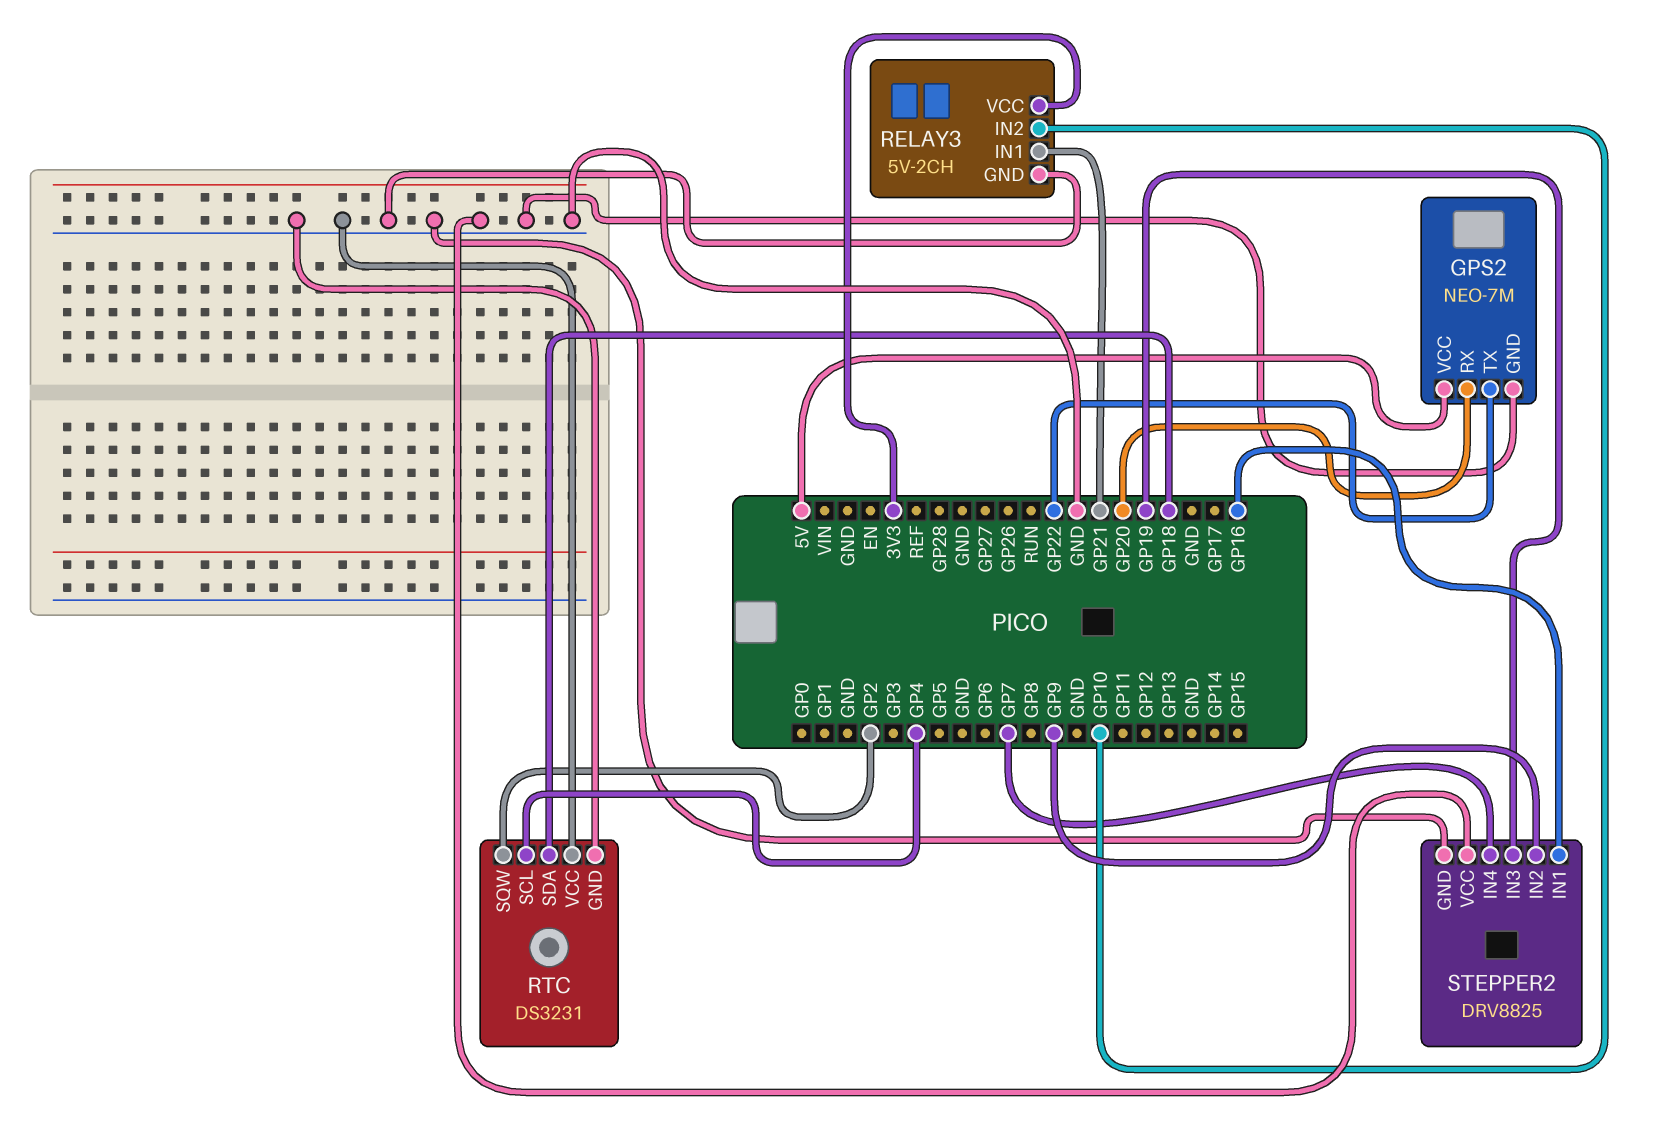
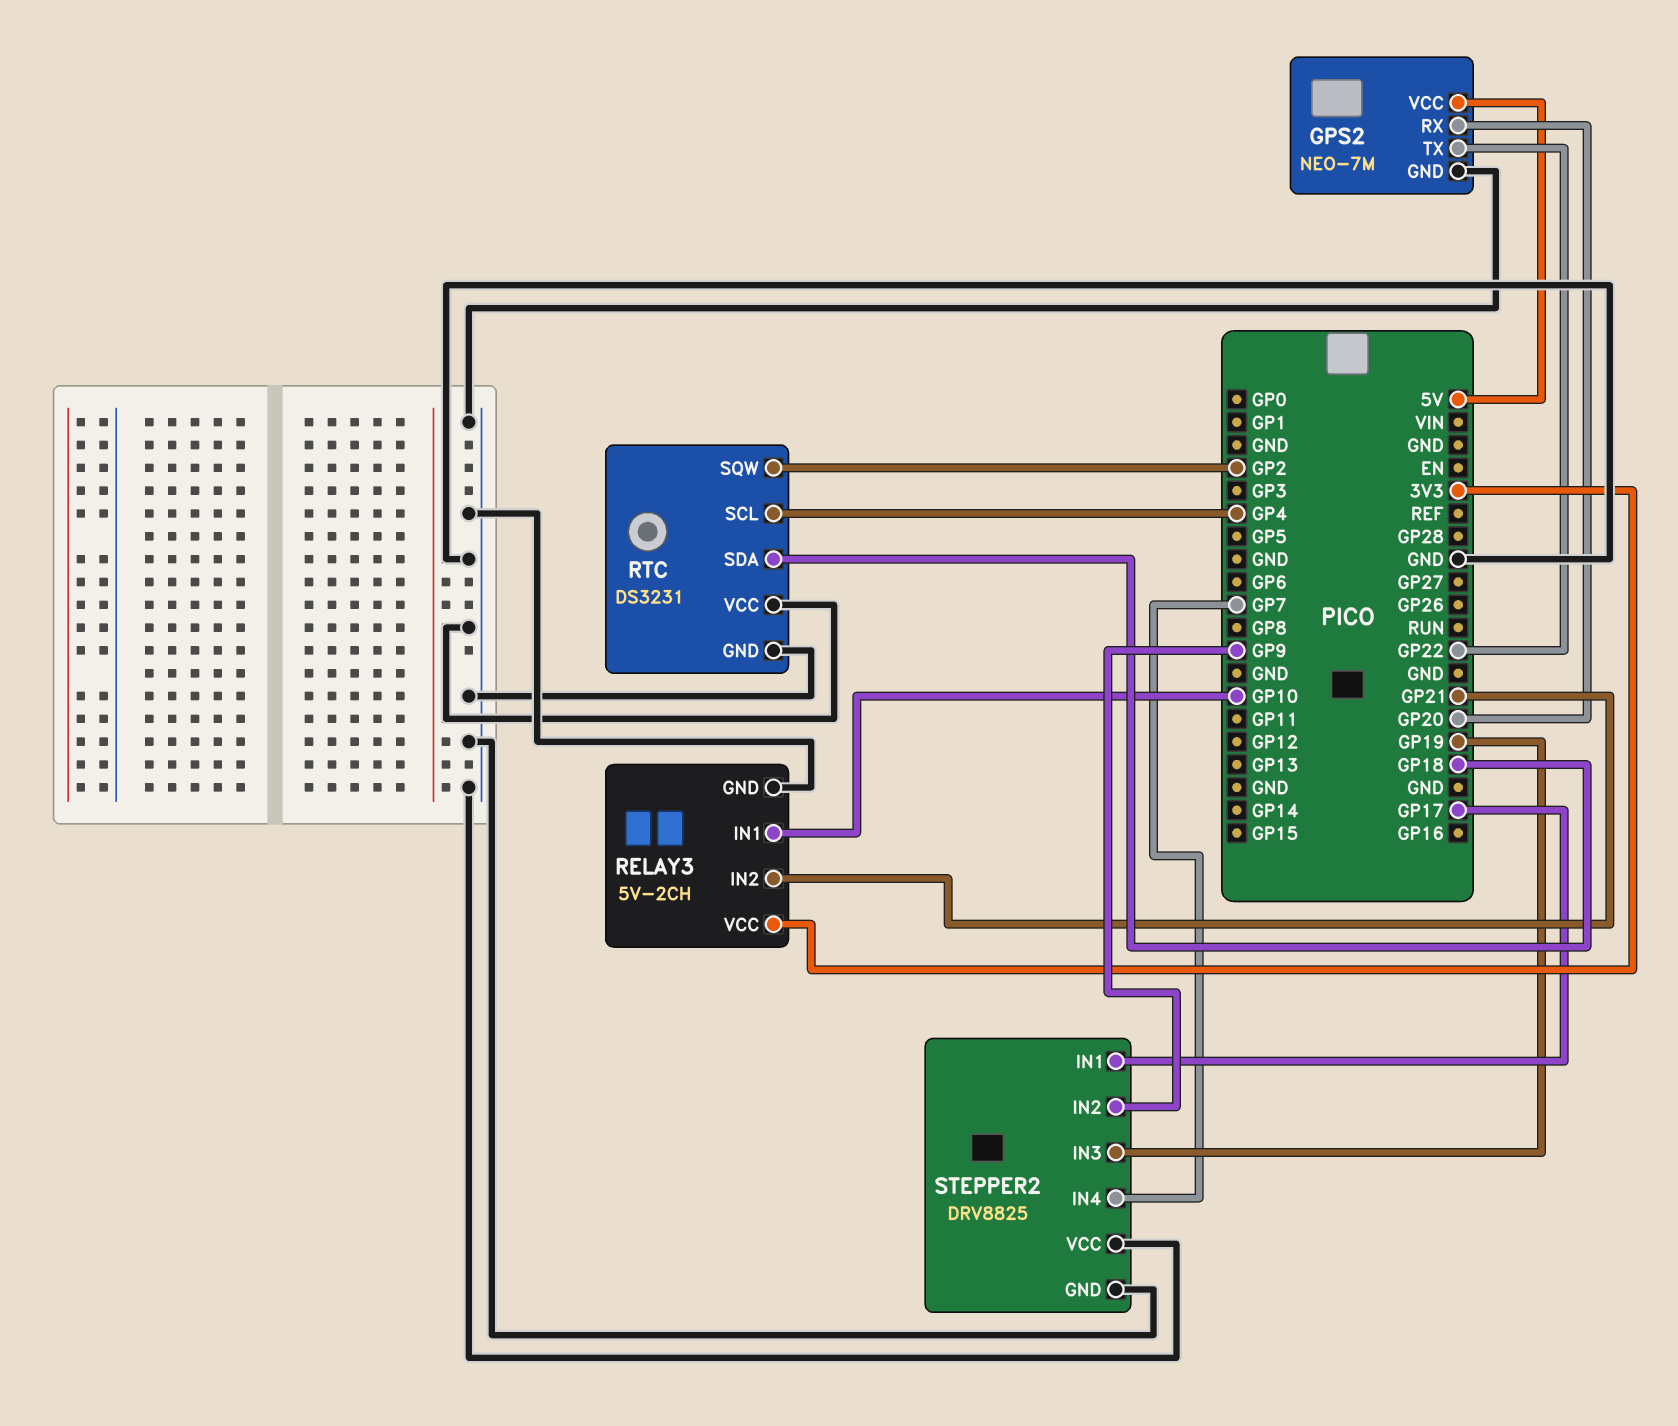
RELAY3 pin IN1: GP21 -> GP10
RELAY3 pin IN2: GP10 -> GP21
STEPPER2 pin IN1: GP16 -> GP17

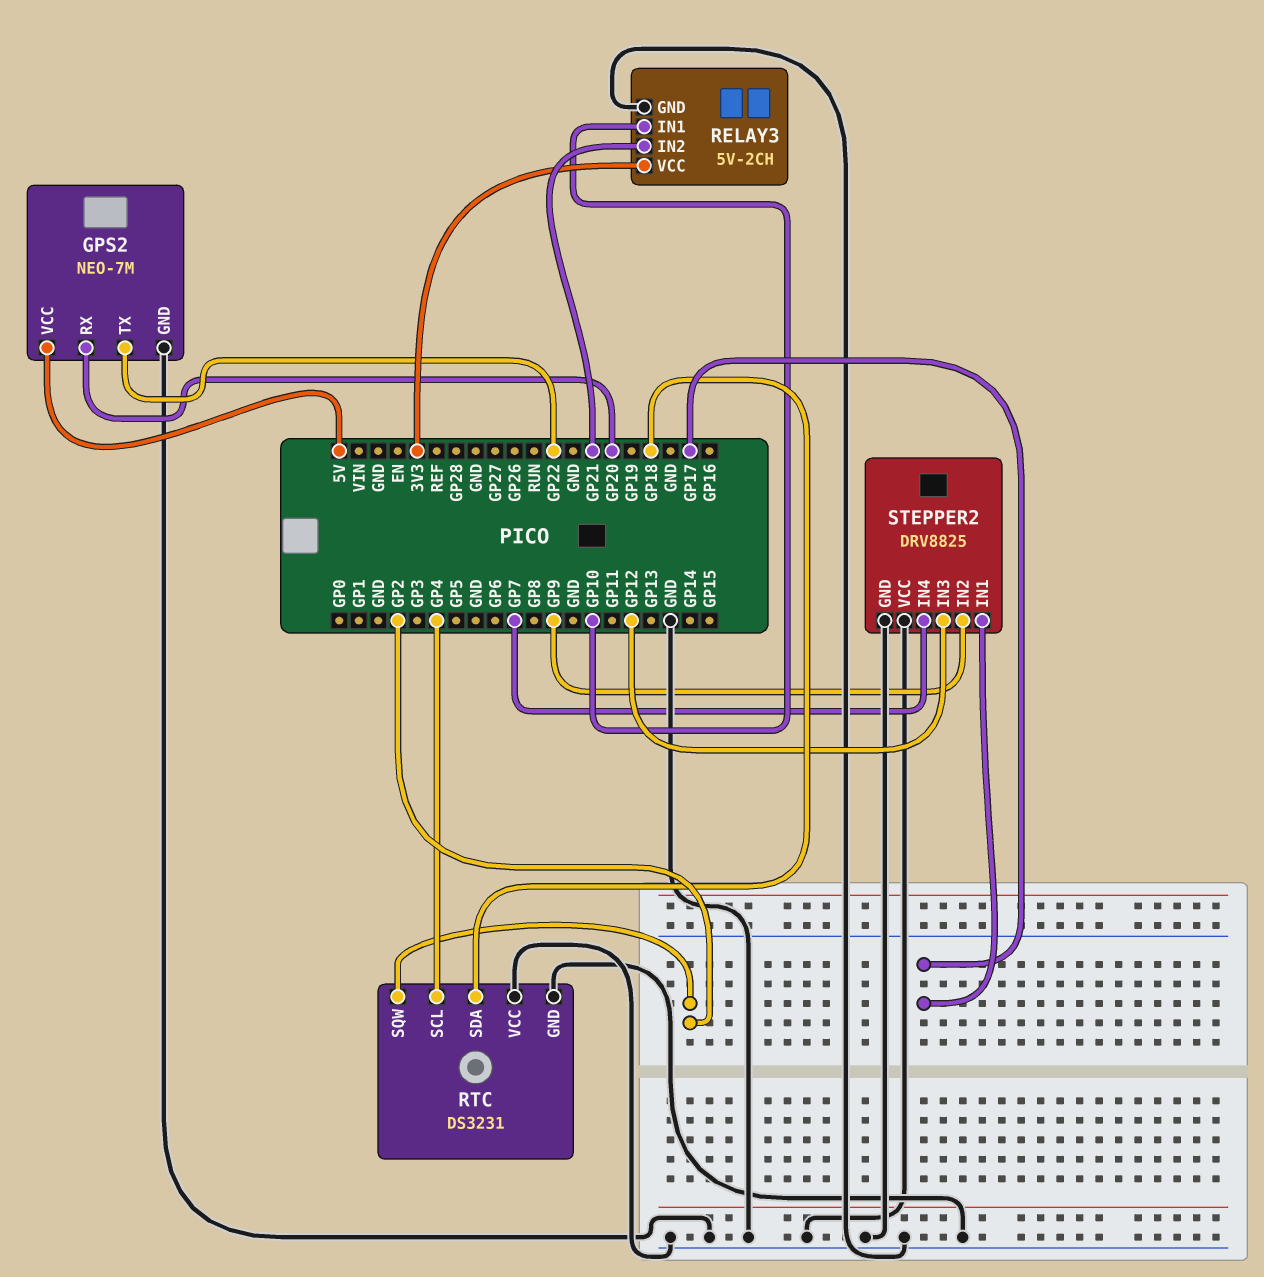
STEPPER2 pin IN3: GP19 -> GP12

